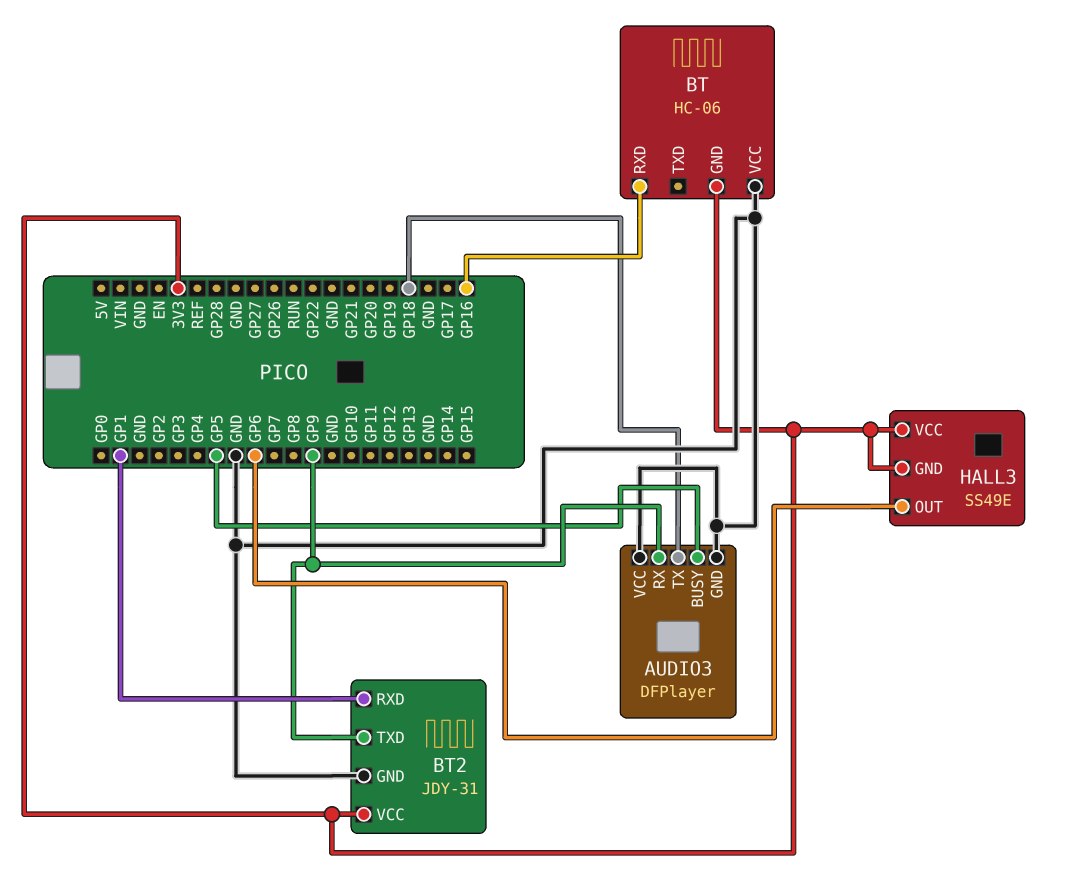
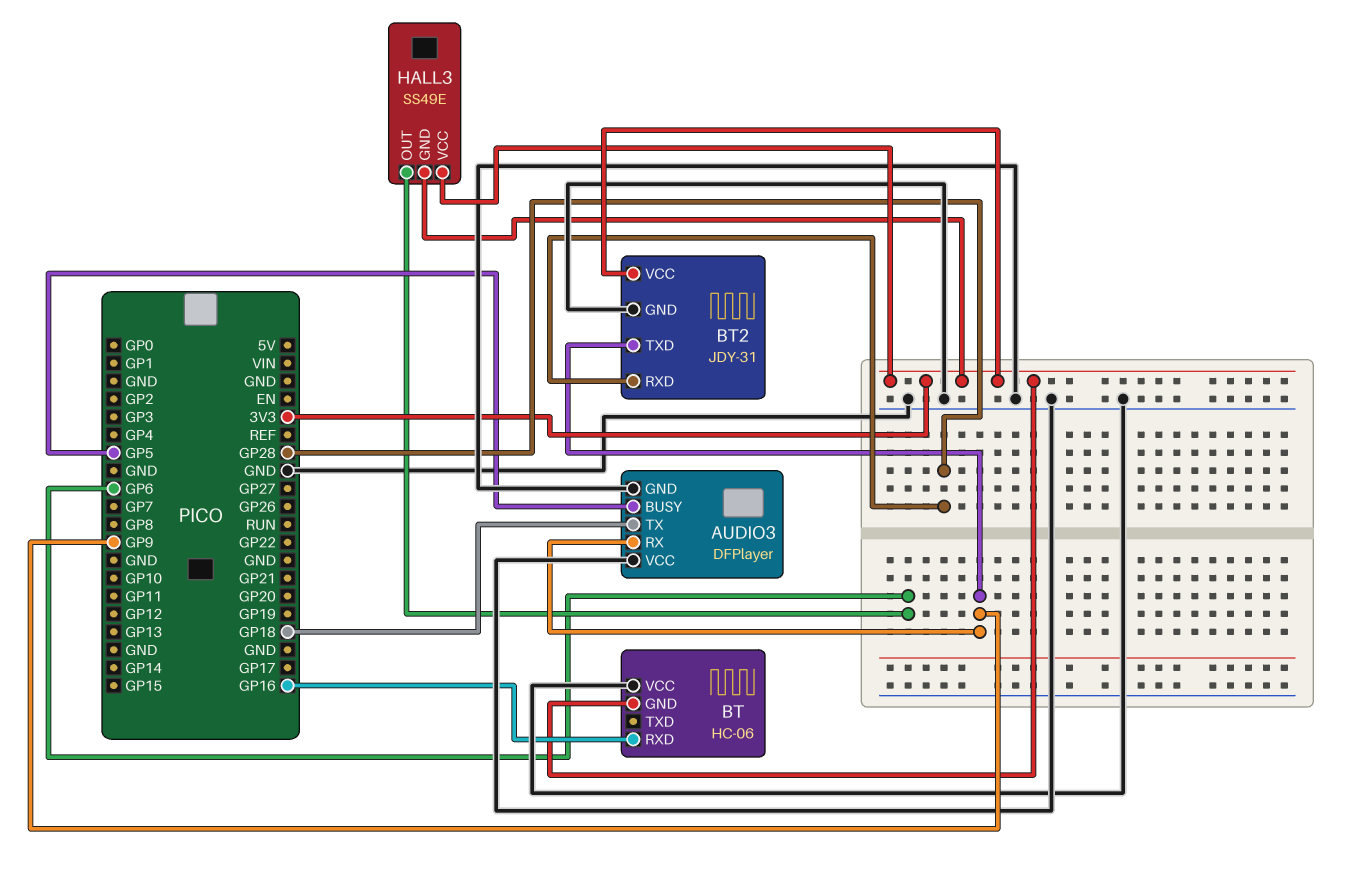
BT2 pin RXD: GP1 -> GP28

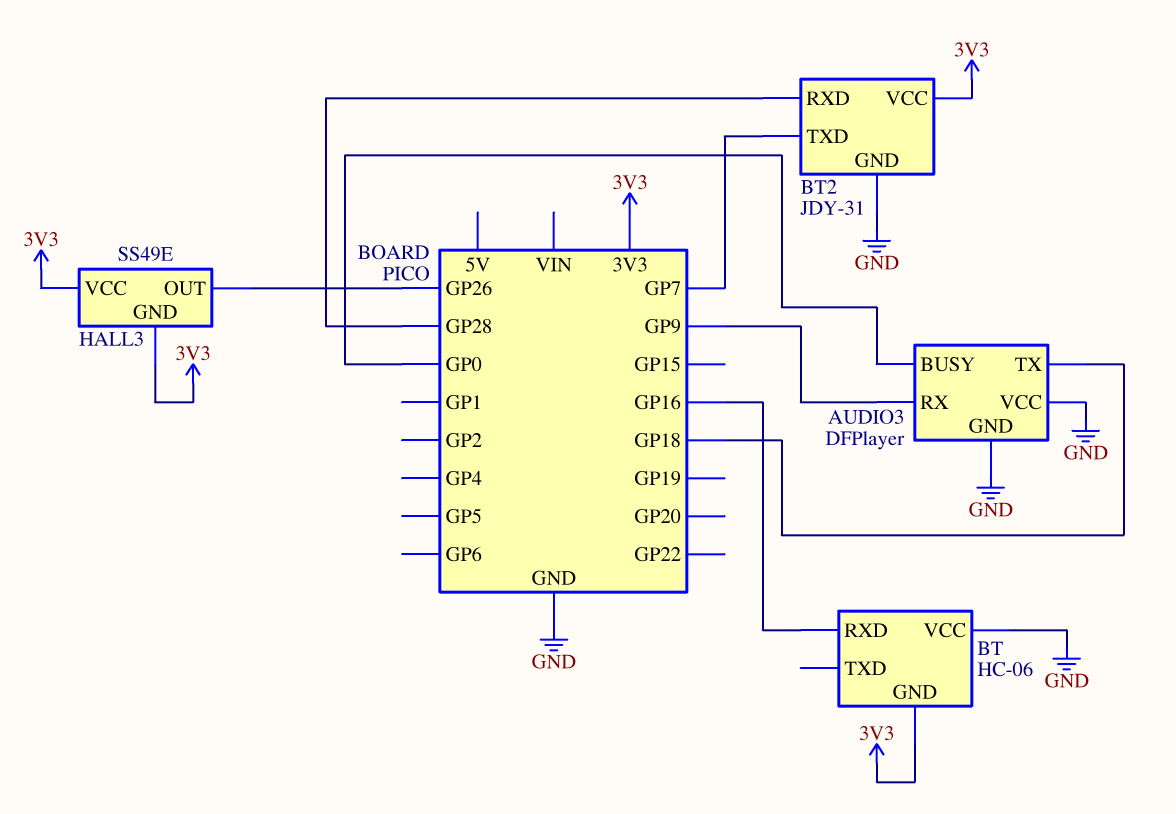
AUDIO3 pin BUSY: GP5 -> GP0
BT2 pin TXD: GP9 -> GP7
HALL3 pin OUT: GP6 -> GP26

